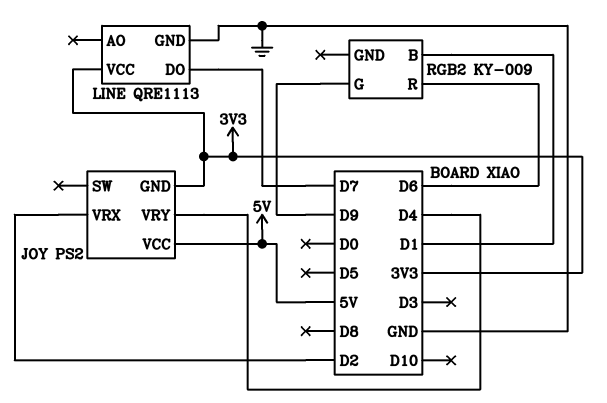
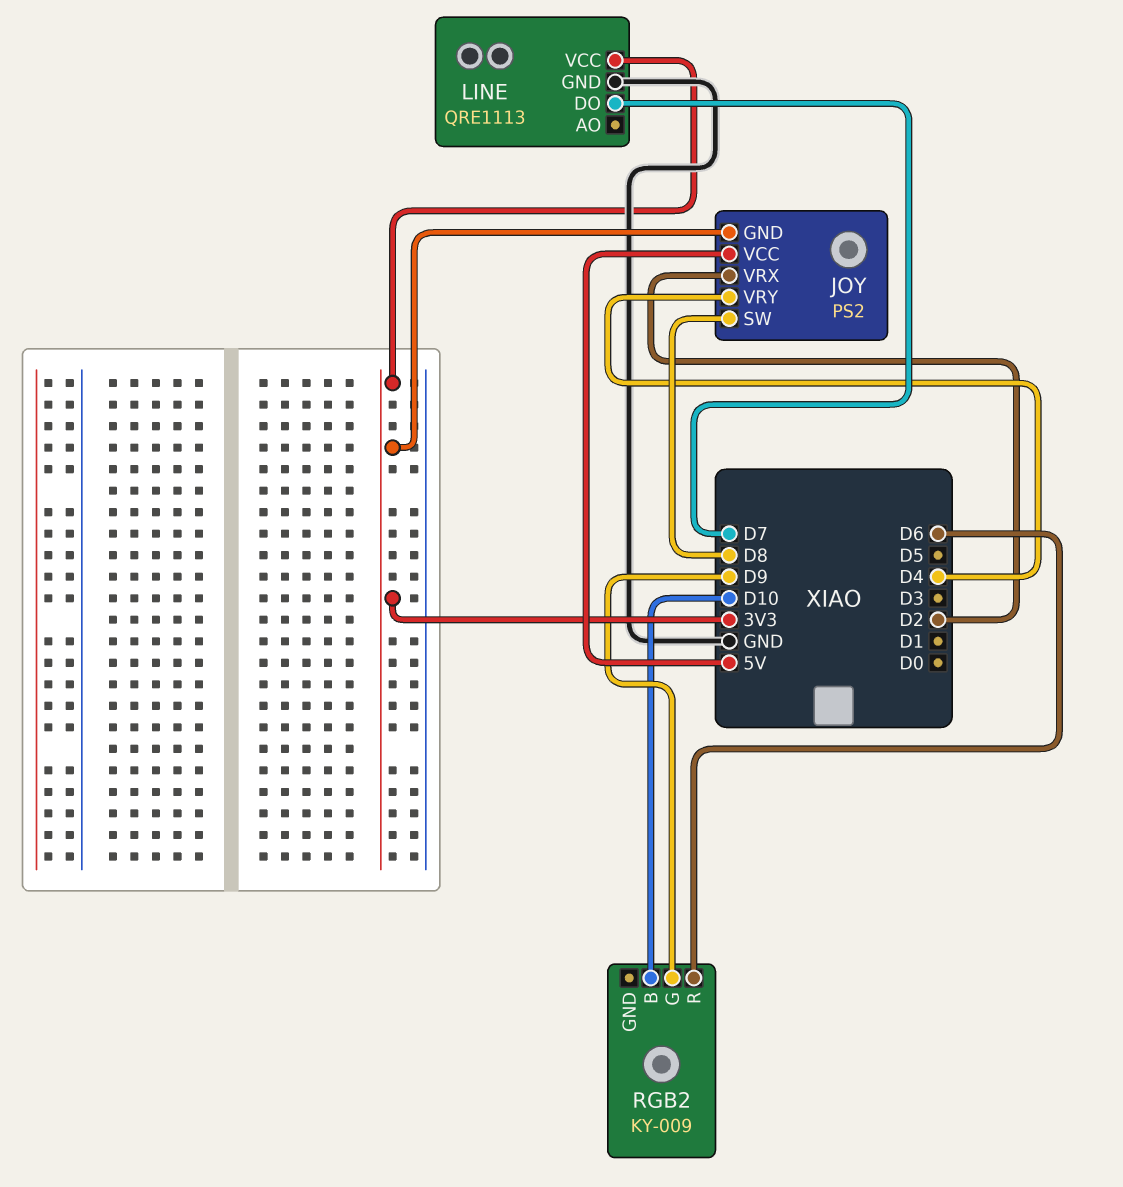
JOY pin SW: none -> D8
RGB2 pin B: D1 -> D10

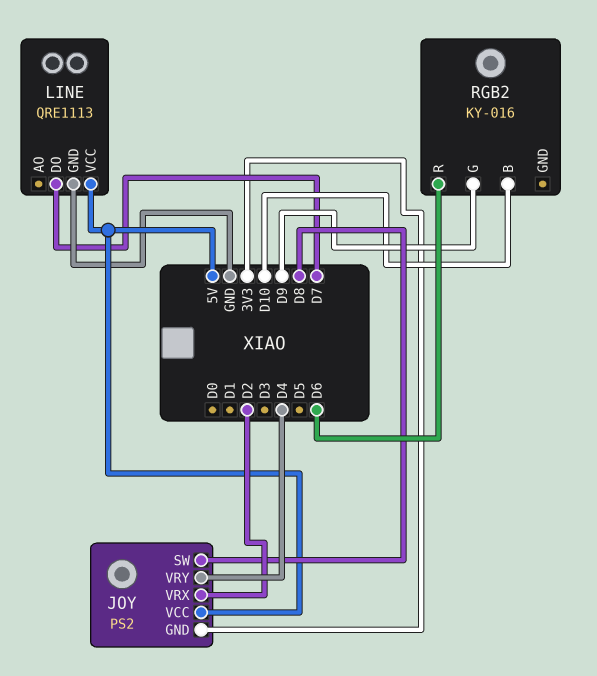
LINE pin VCC: 3V3 -> 5V
RGB2: KY-009 -> KY-016

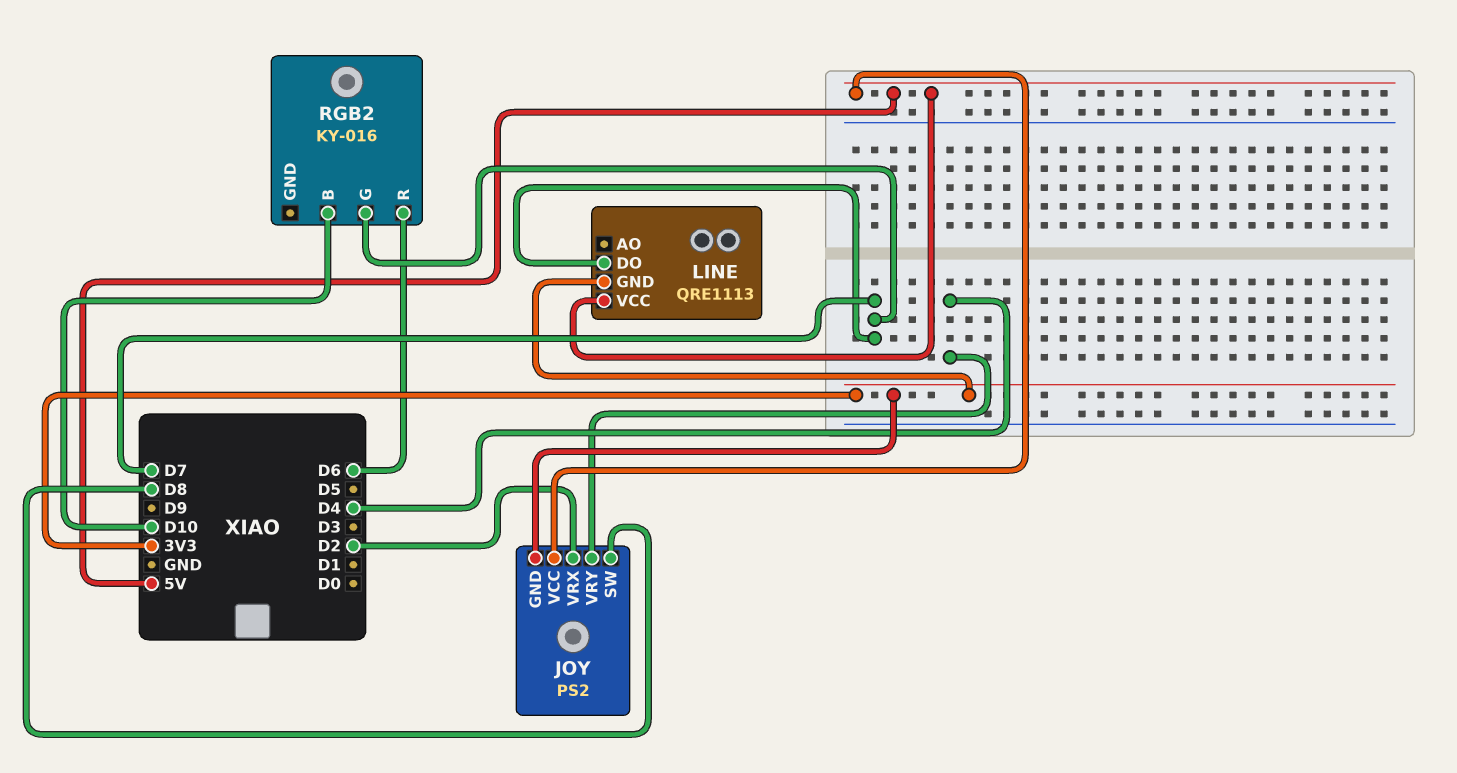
LINE pin GND: GND -> 3V3
RGB2 pin G: D9 -> D7

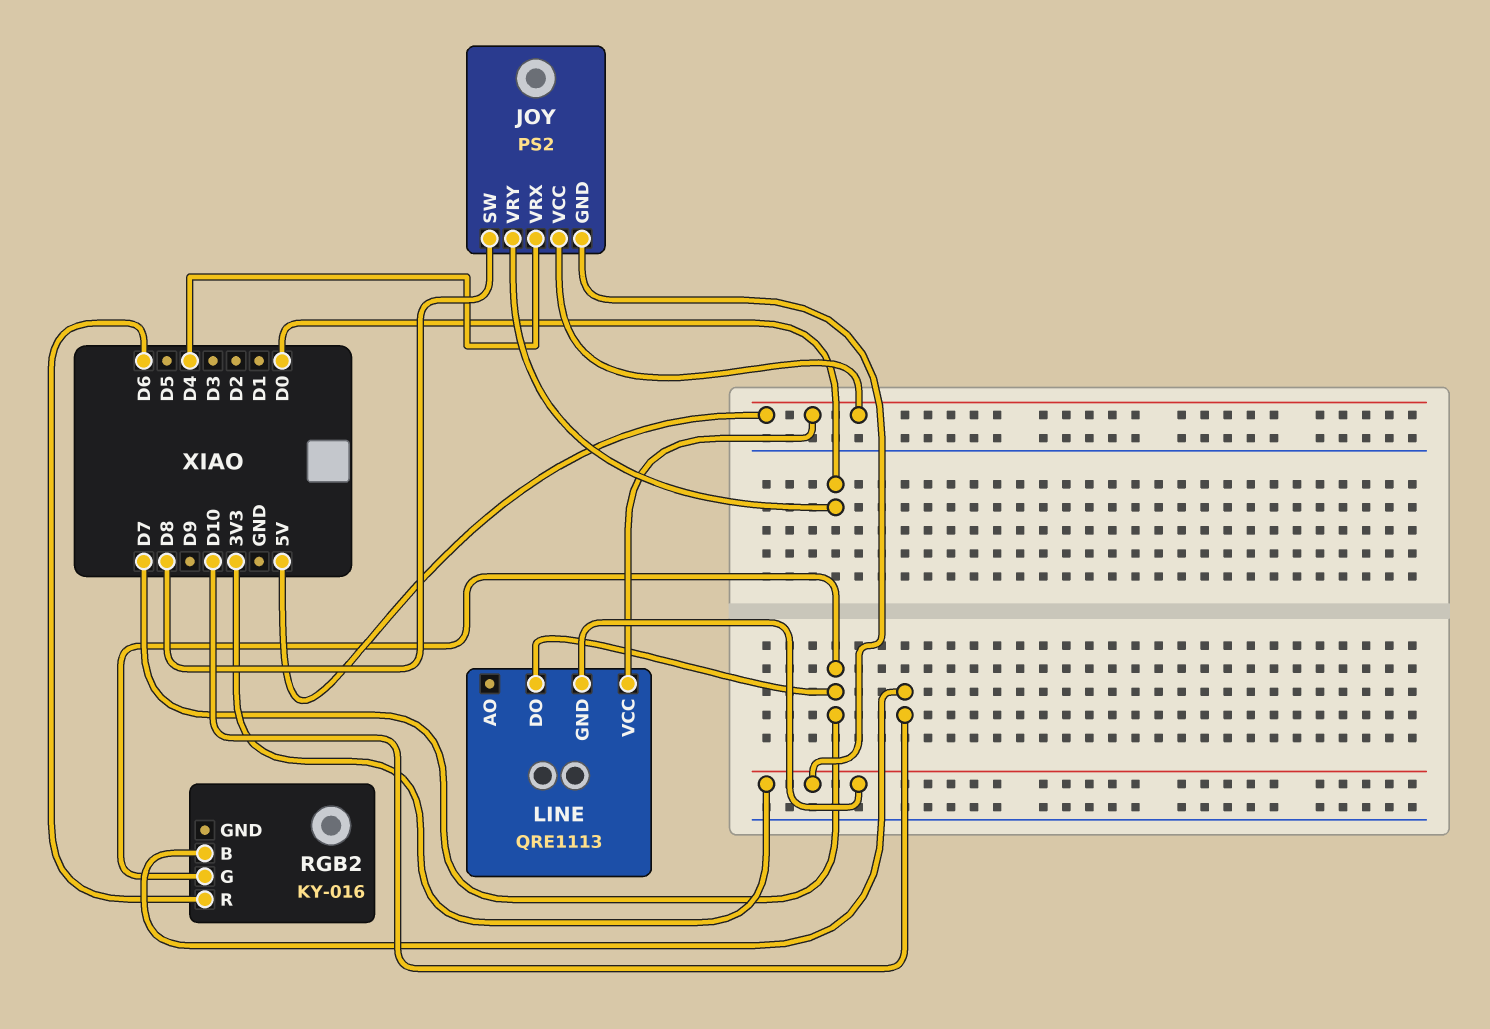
JOY pin VRX: D2 -> D4
JOY pin VRY: D4 -> D0

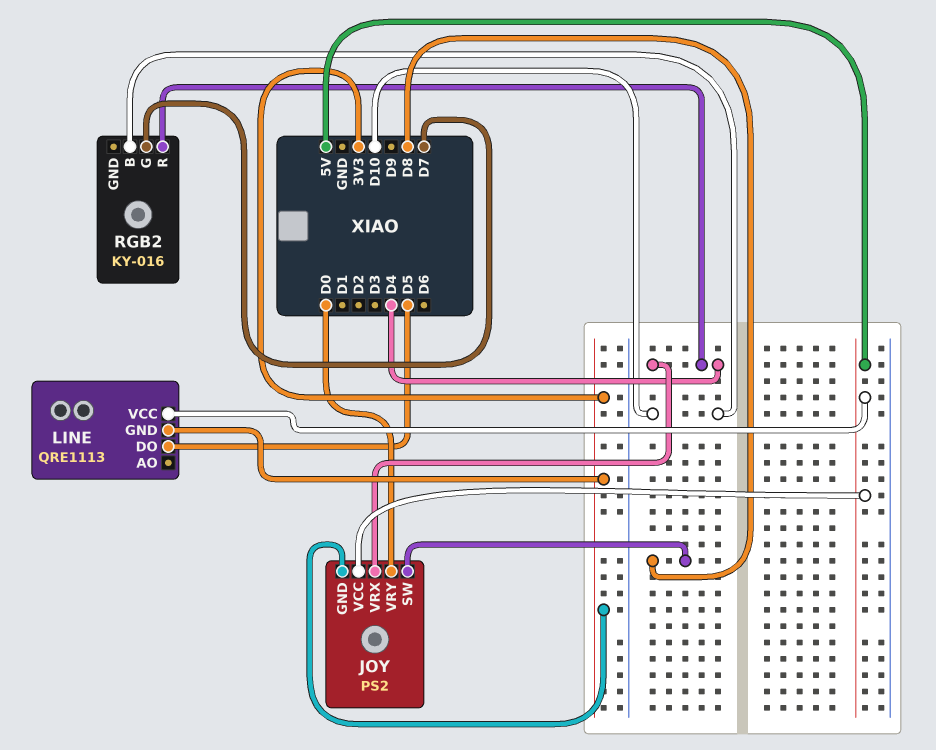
LINE pin DO: D7 -> D5
RGB2 pin R: D6 -> D4

